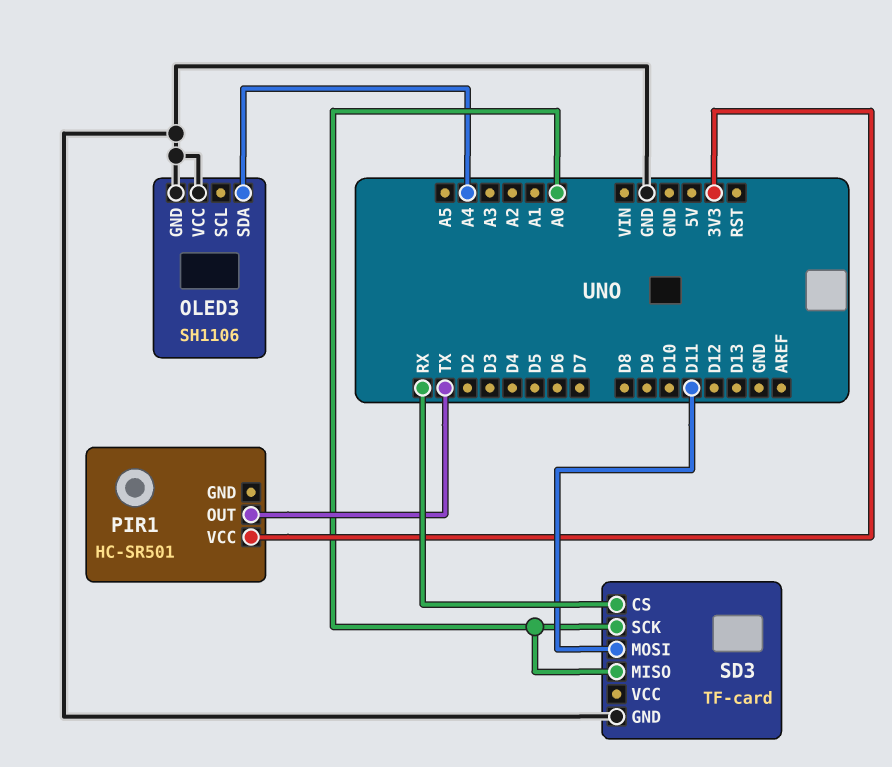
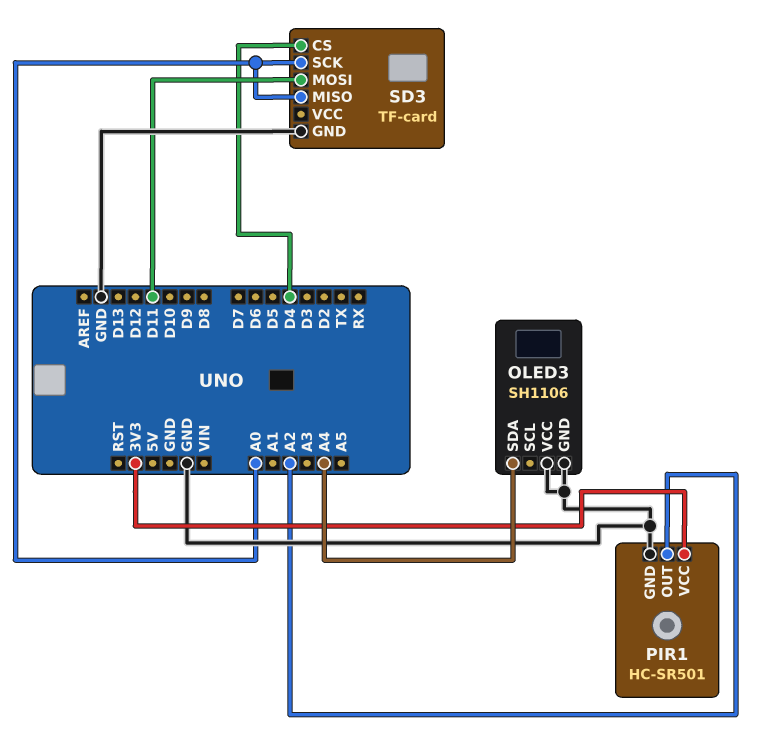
PIR1 pin GND: none -> GND
PIR1 pin OUT: TX -> A2
SD3 pin CS: RX -> D4

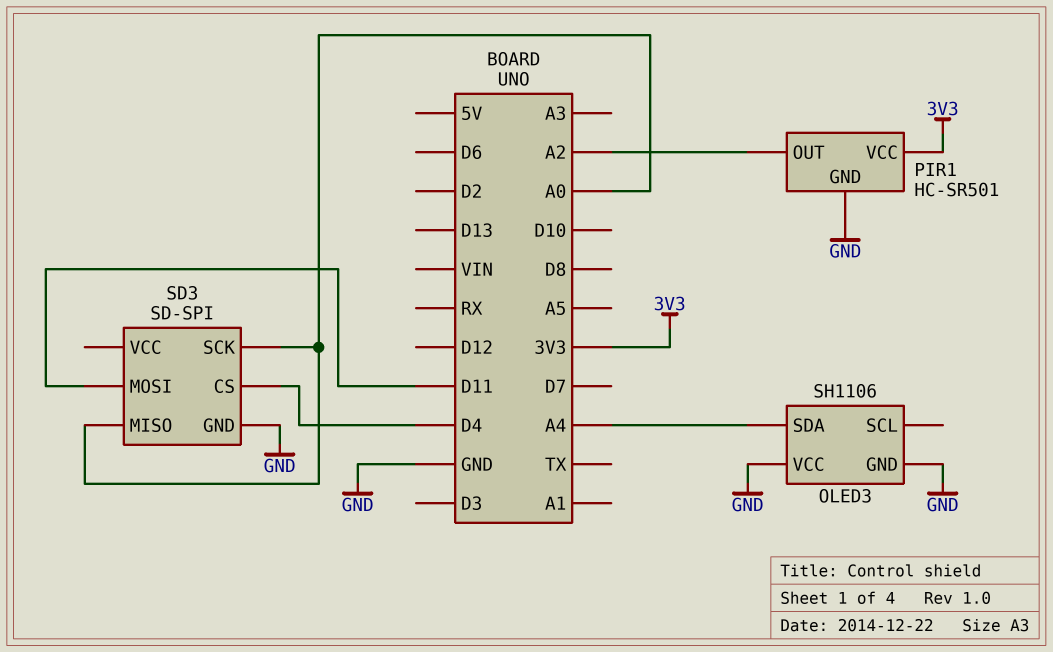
SD3: TF-card -> SD-SPI

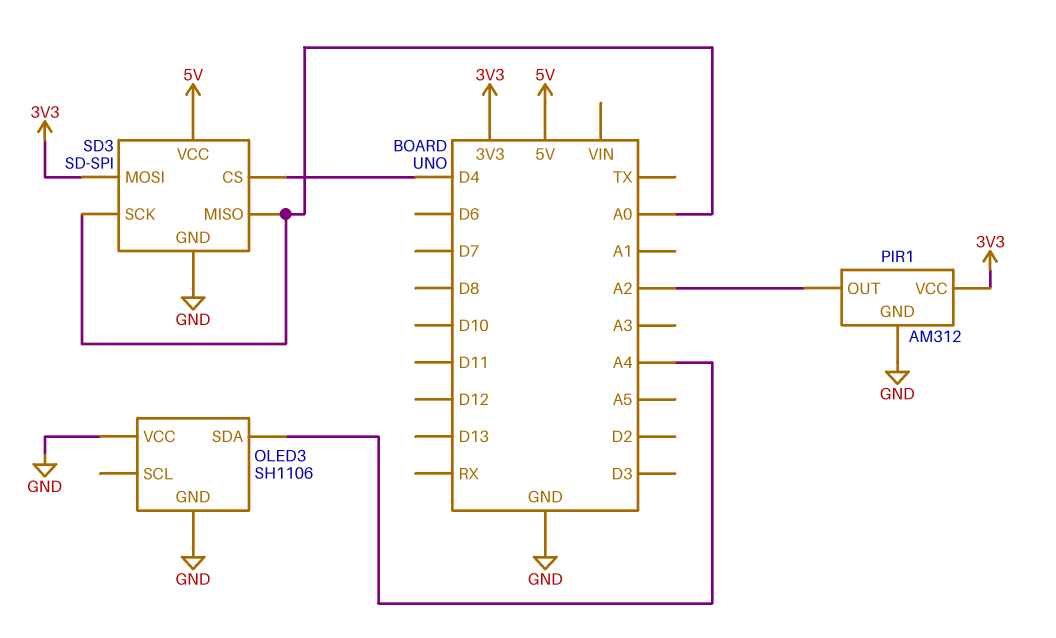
PIR1: HC-SR501 -> AM312
SD3 pin MOSI: D11 -> 3V3
SD3 pin VCC: none -> 5V

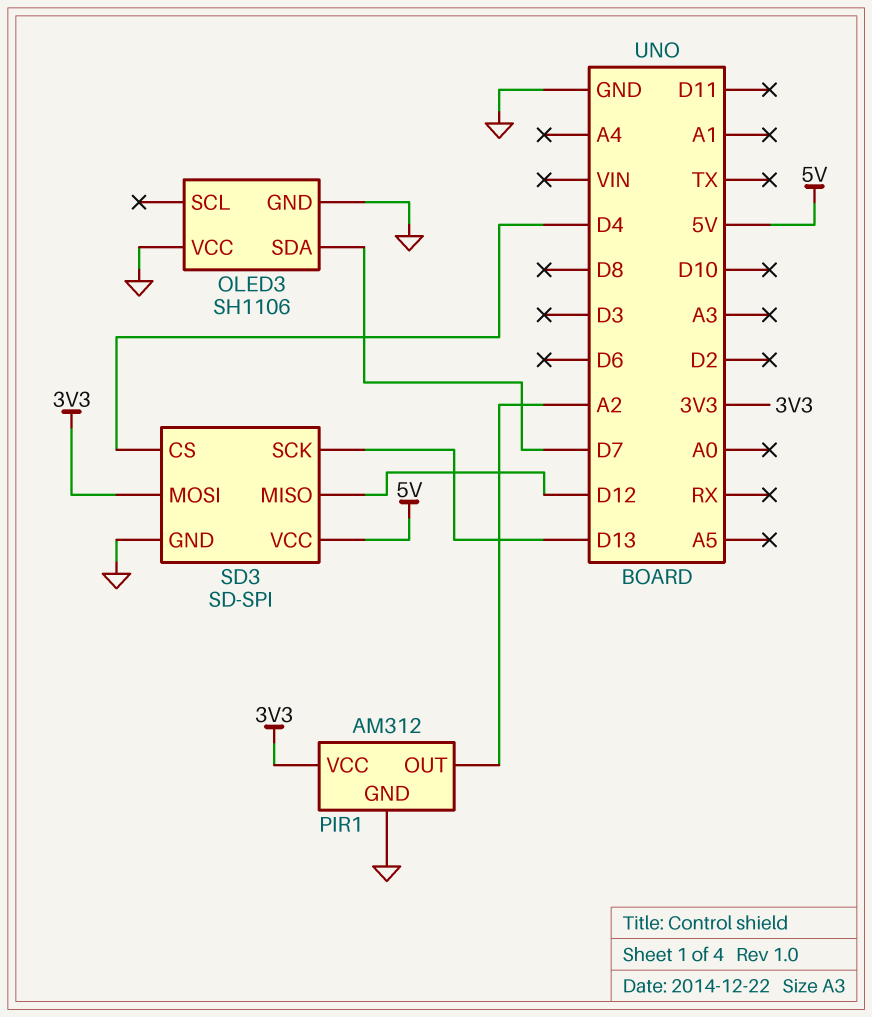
OLED3 pin SDA: A4 -> D7
SD3 pin MISO: A0 -> D12
SD3 pin SCK: A0 -> D13

